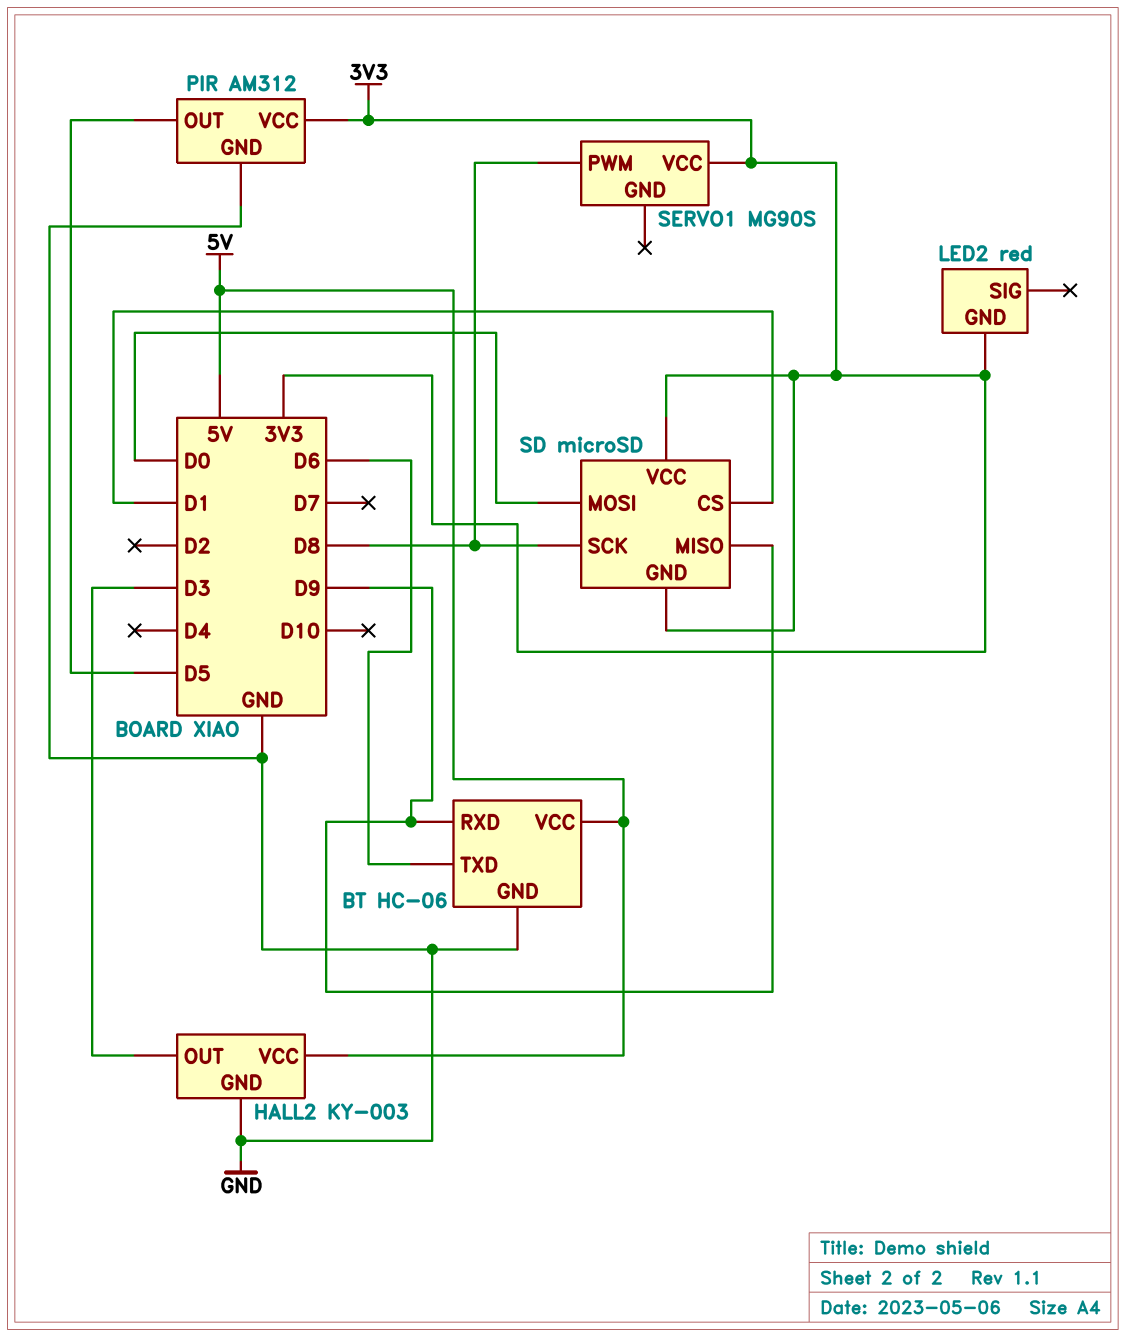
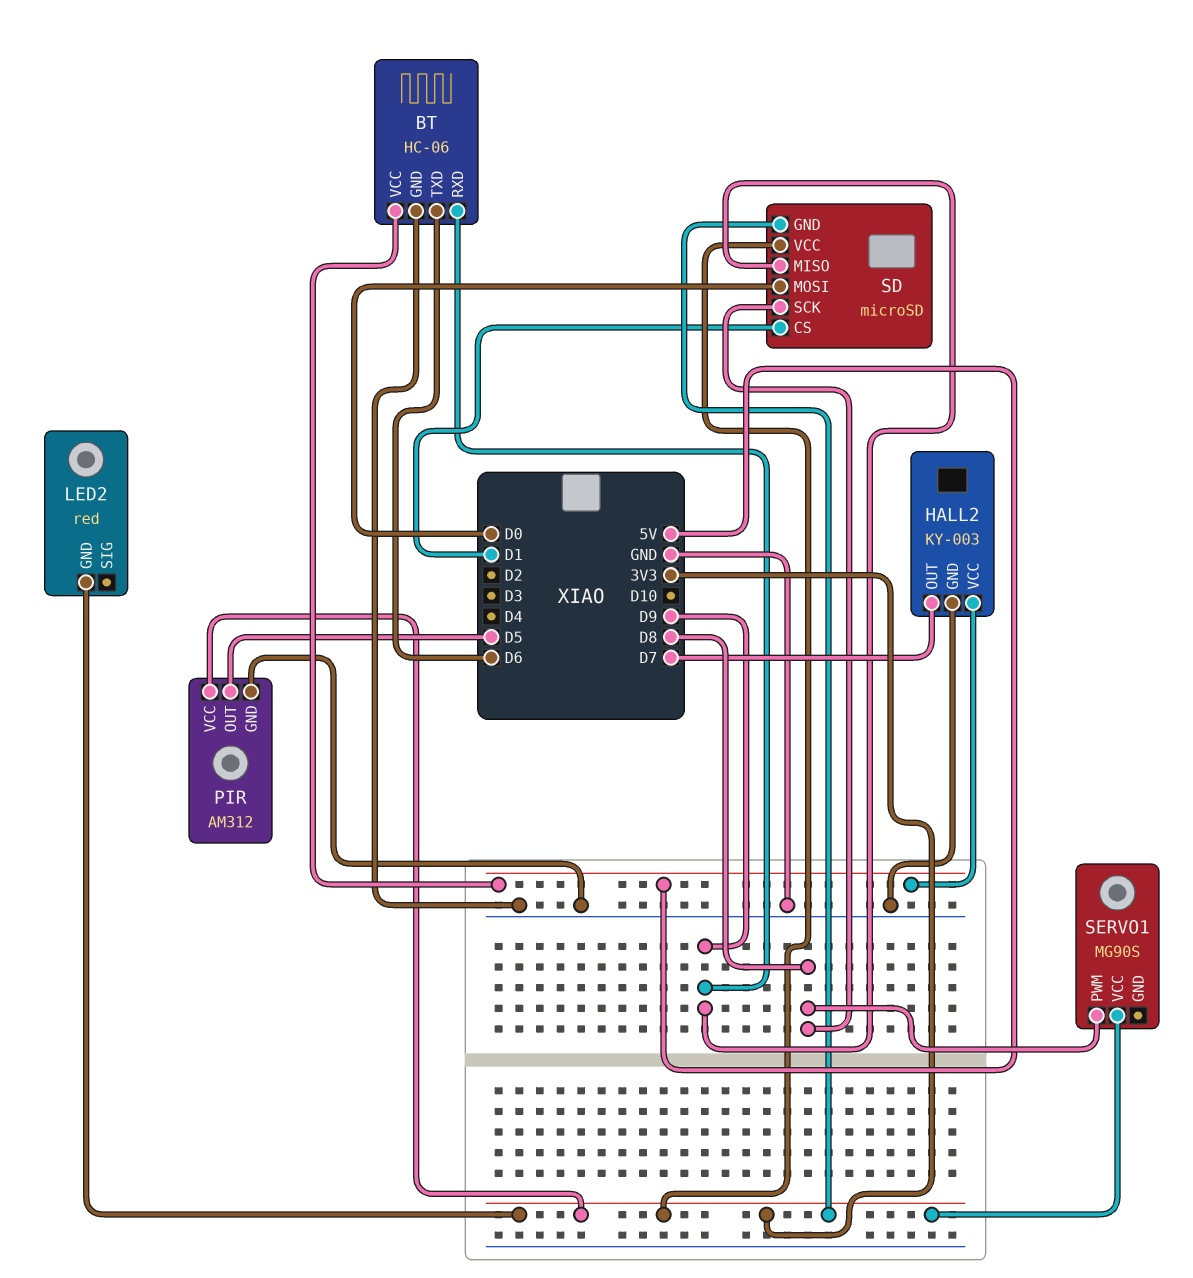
HALL2 pin OUT: D3 -> D7

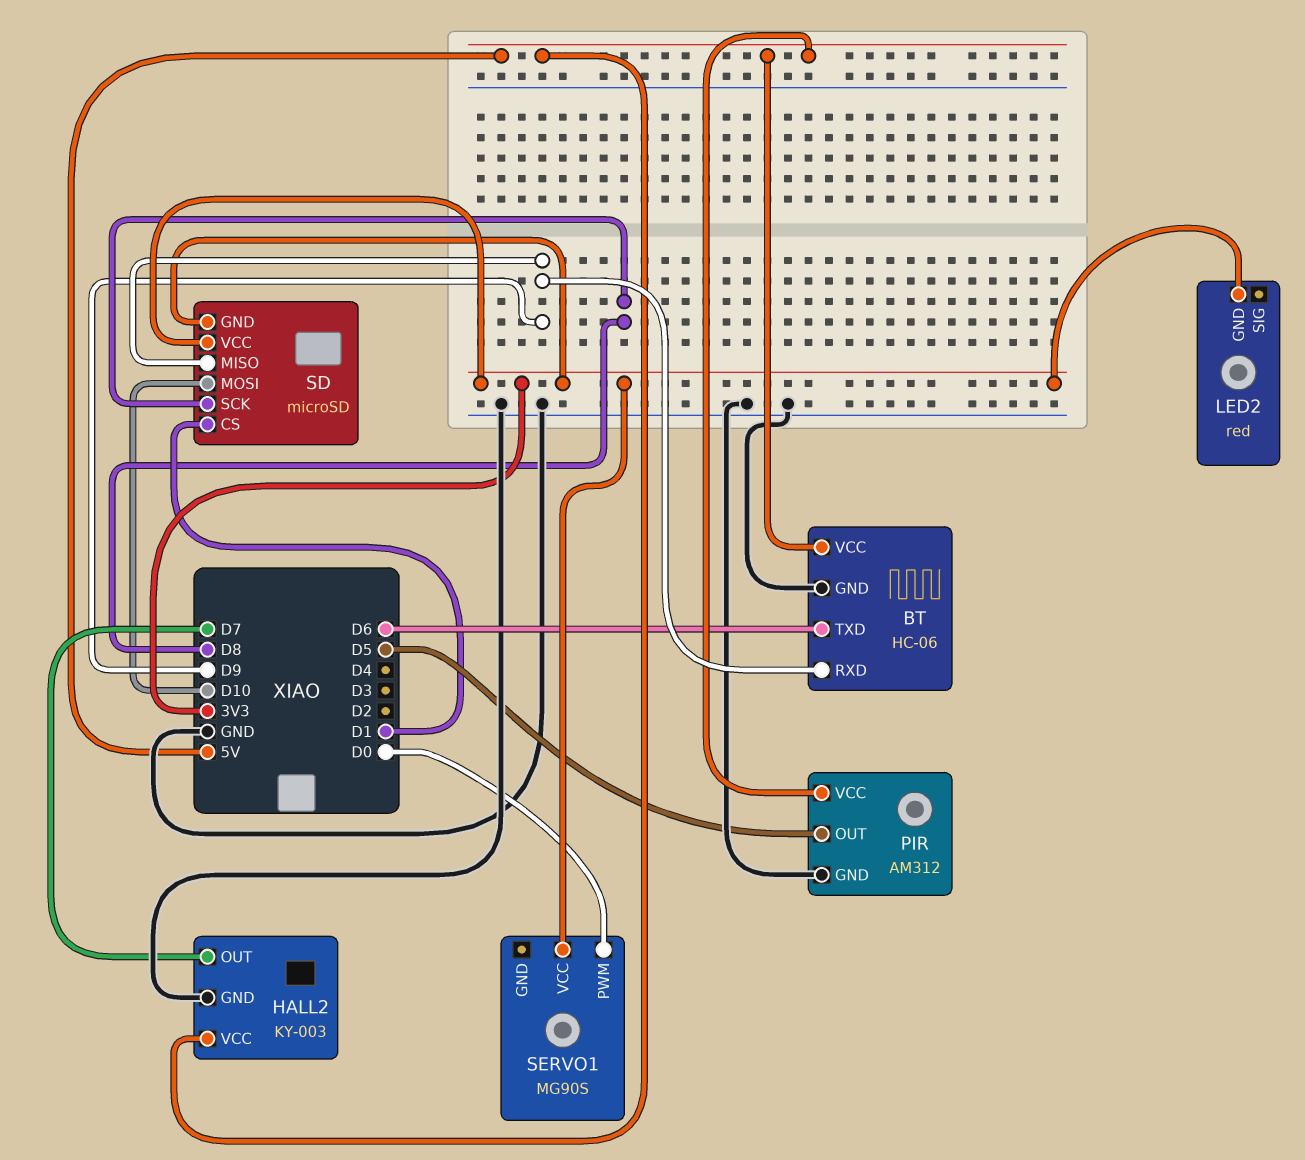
PIR pin VCC: 3V3 -> 5V
SD pin MOSI: D0 -> D10
SERVO1 pin PWM: D8 -> D0

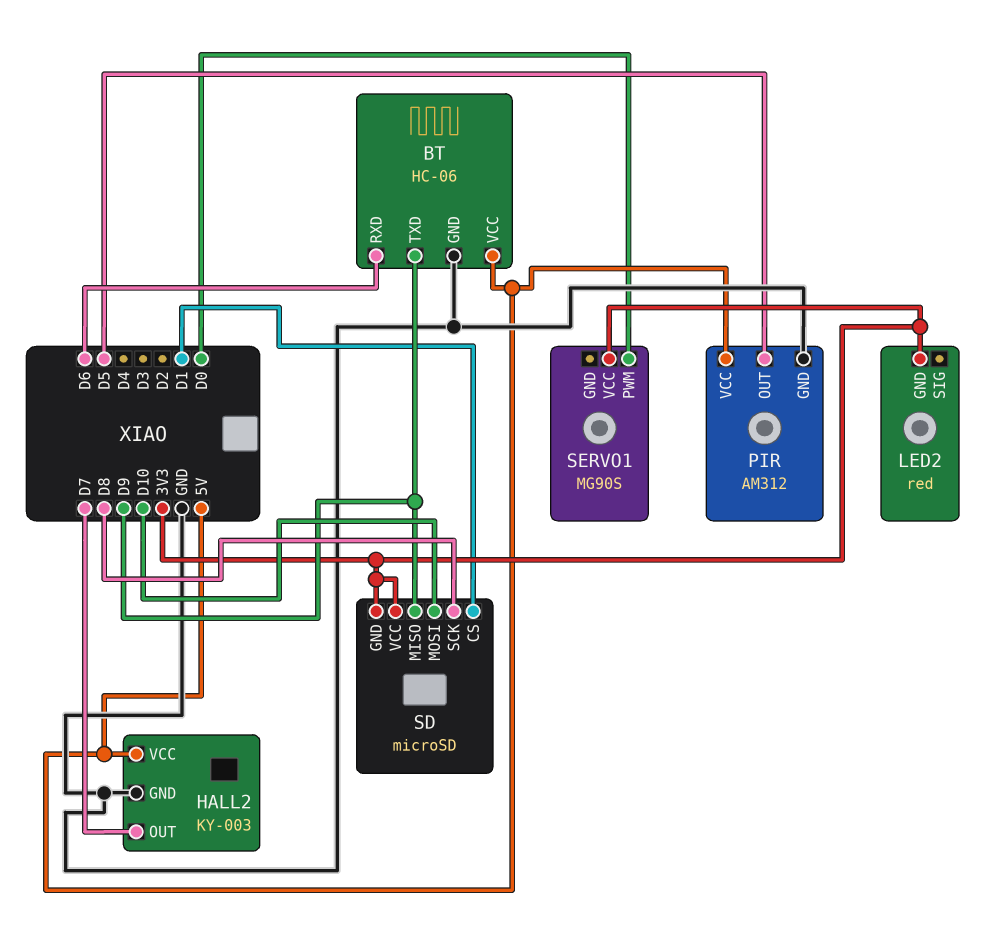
BT pin RXD: D9 -> D6
BT pin TXD: D6 -> D9

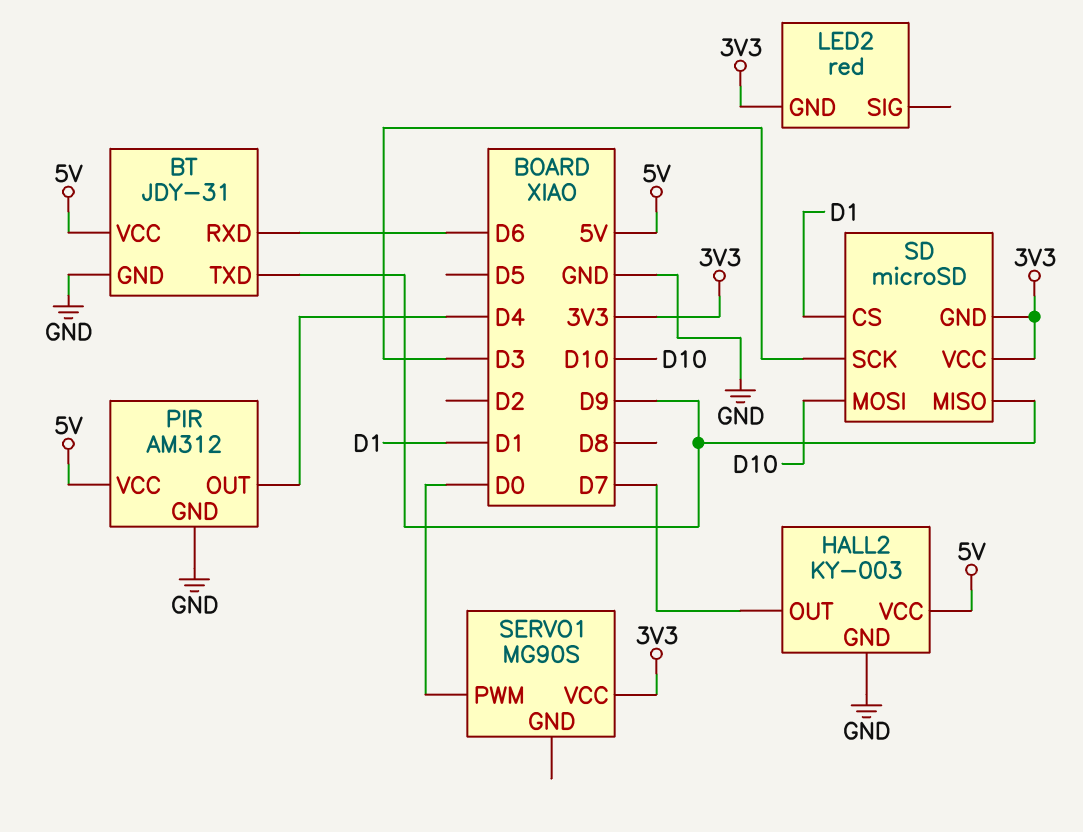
BT: HC-06 -> JDY-31
PIR pin OUT: D5 -> D4
SD pin SCK: D8 -> D3

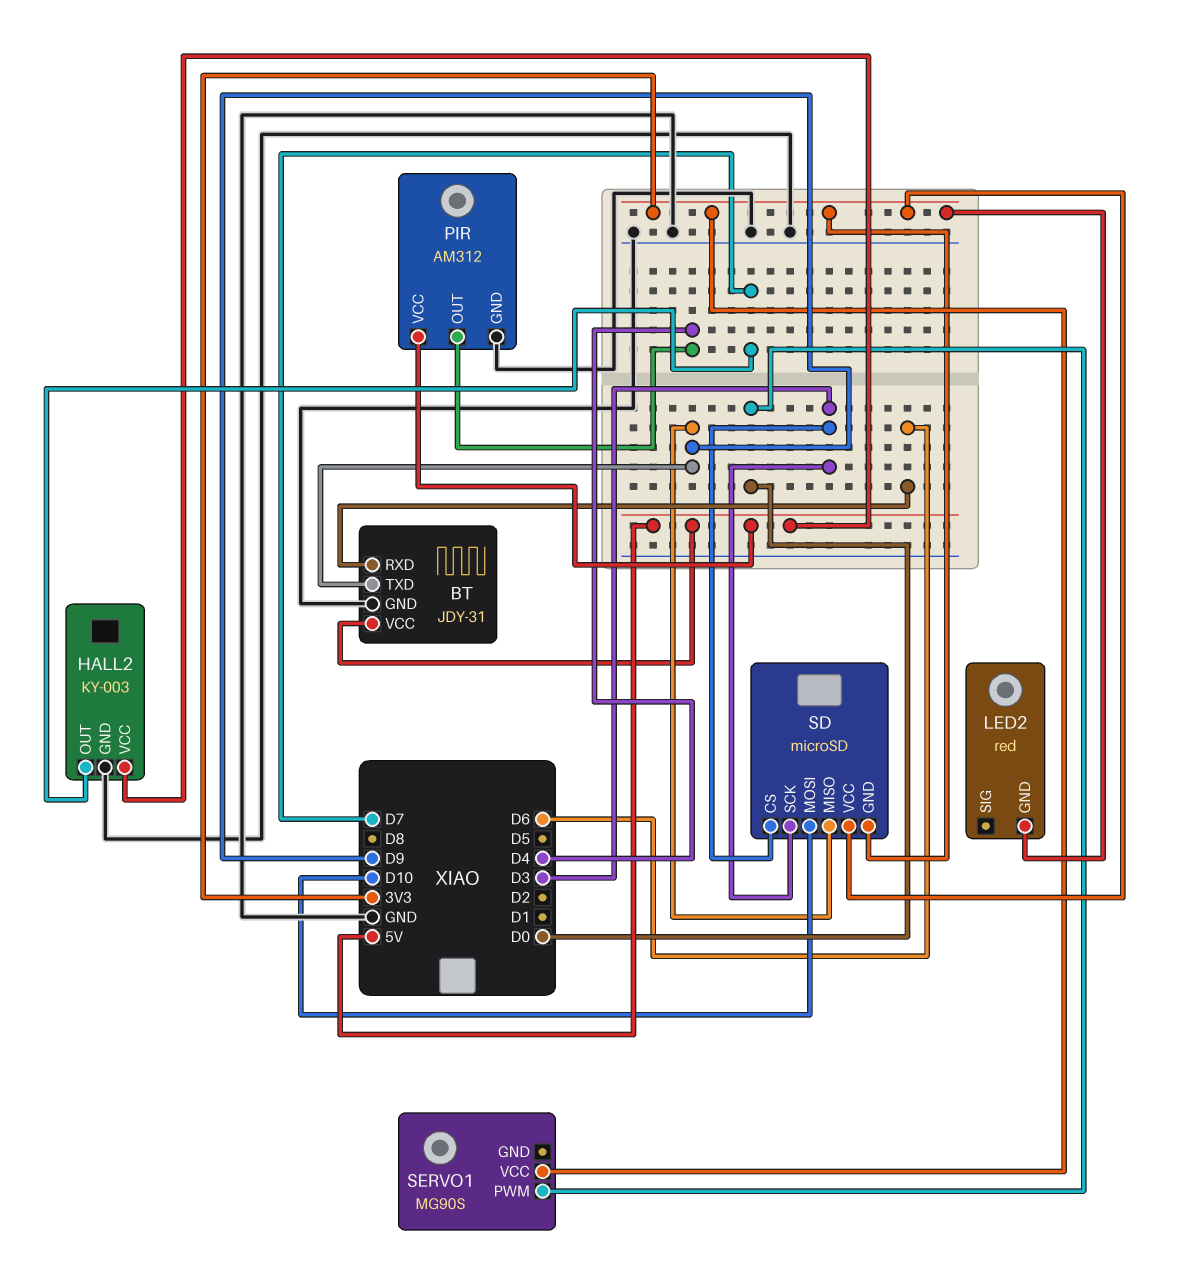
SD pin CS: D1 -> D3

